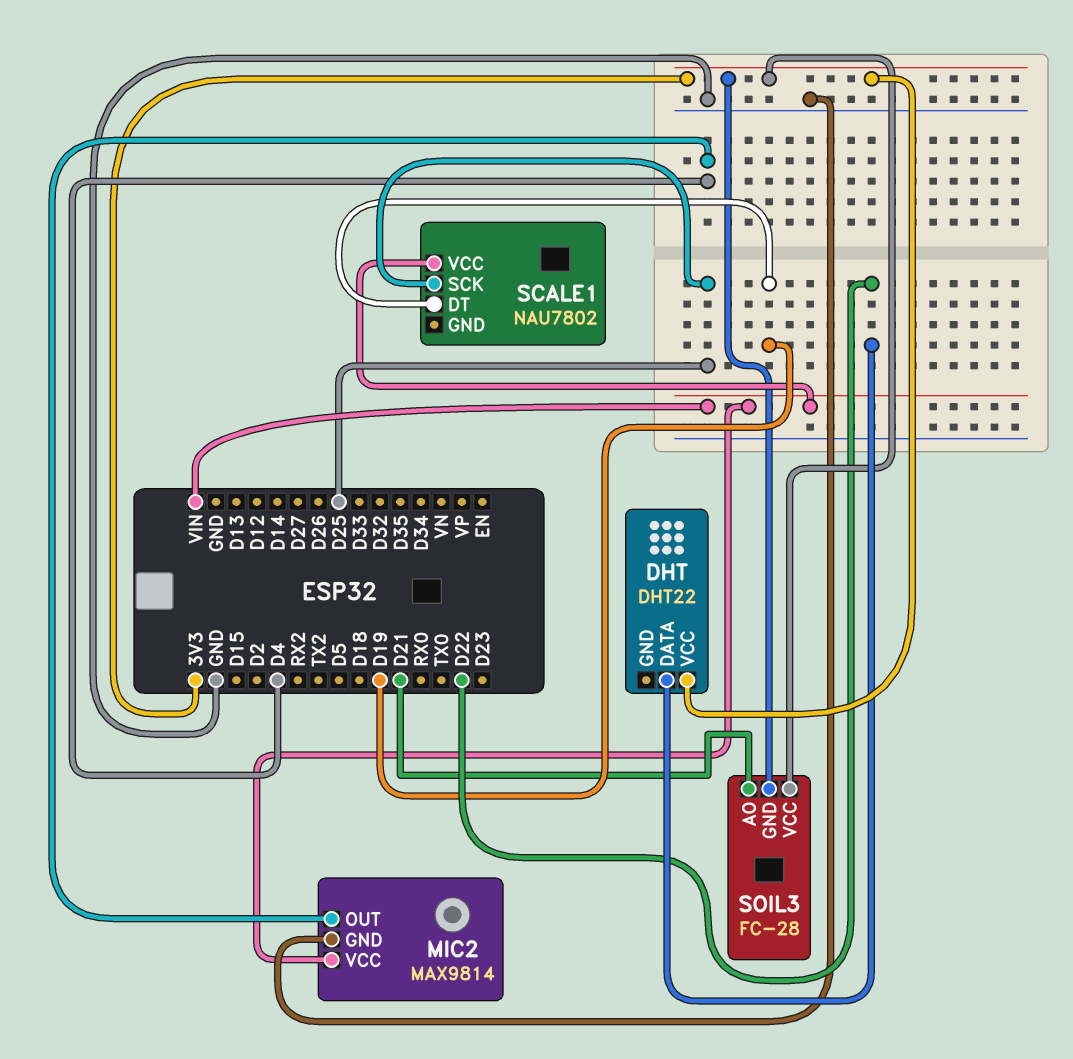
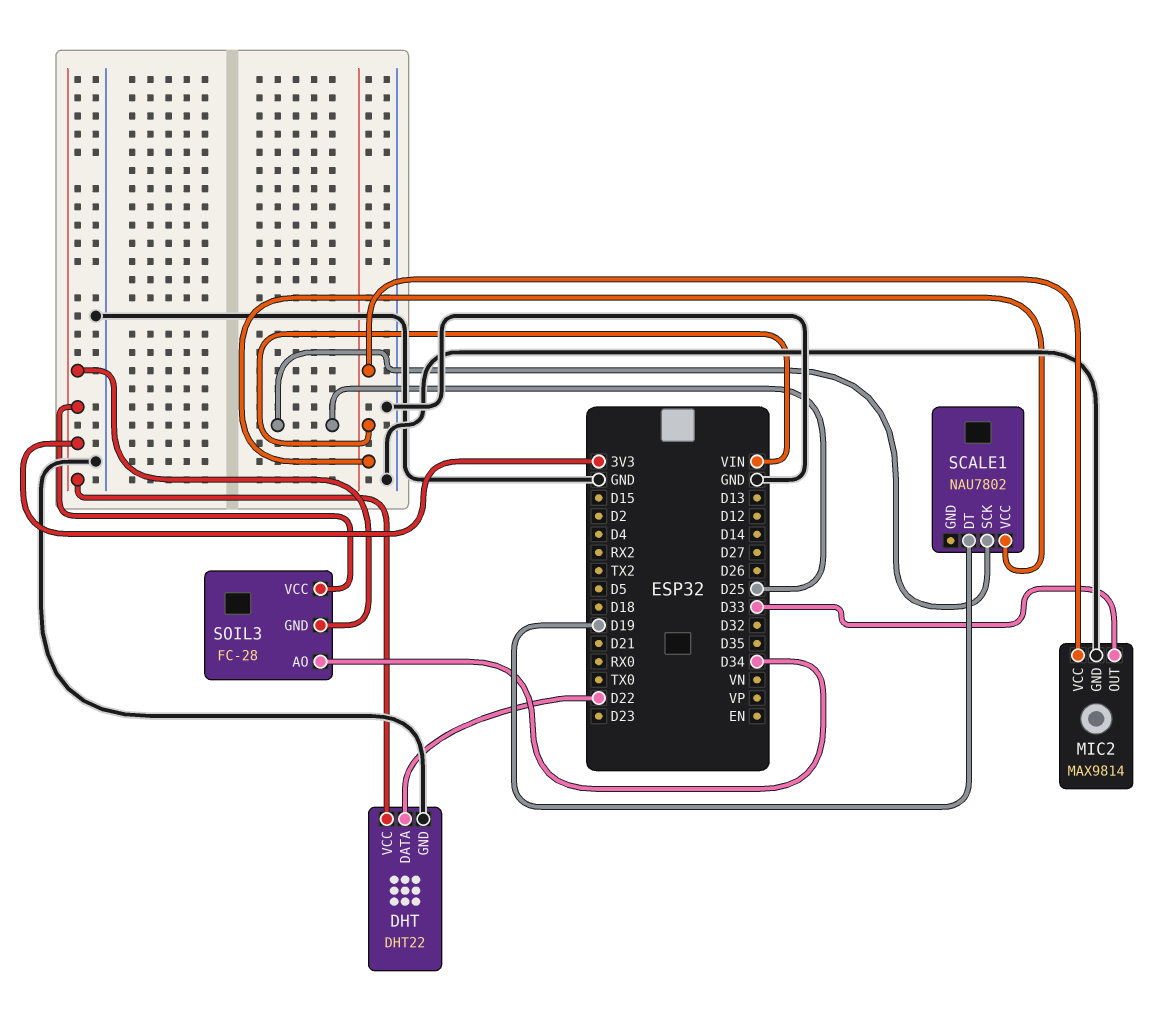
DHT pin GND: none -> GND
MIC2 pin OUT: D4 -> D33
SOIL3 pin AO: D21 -> D34

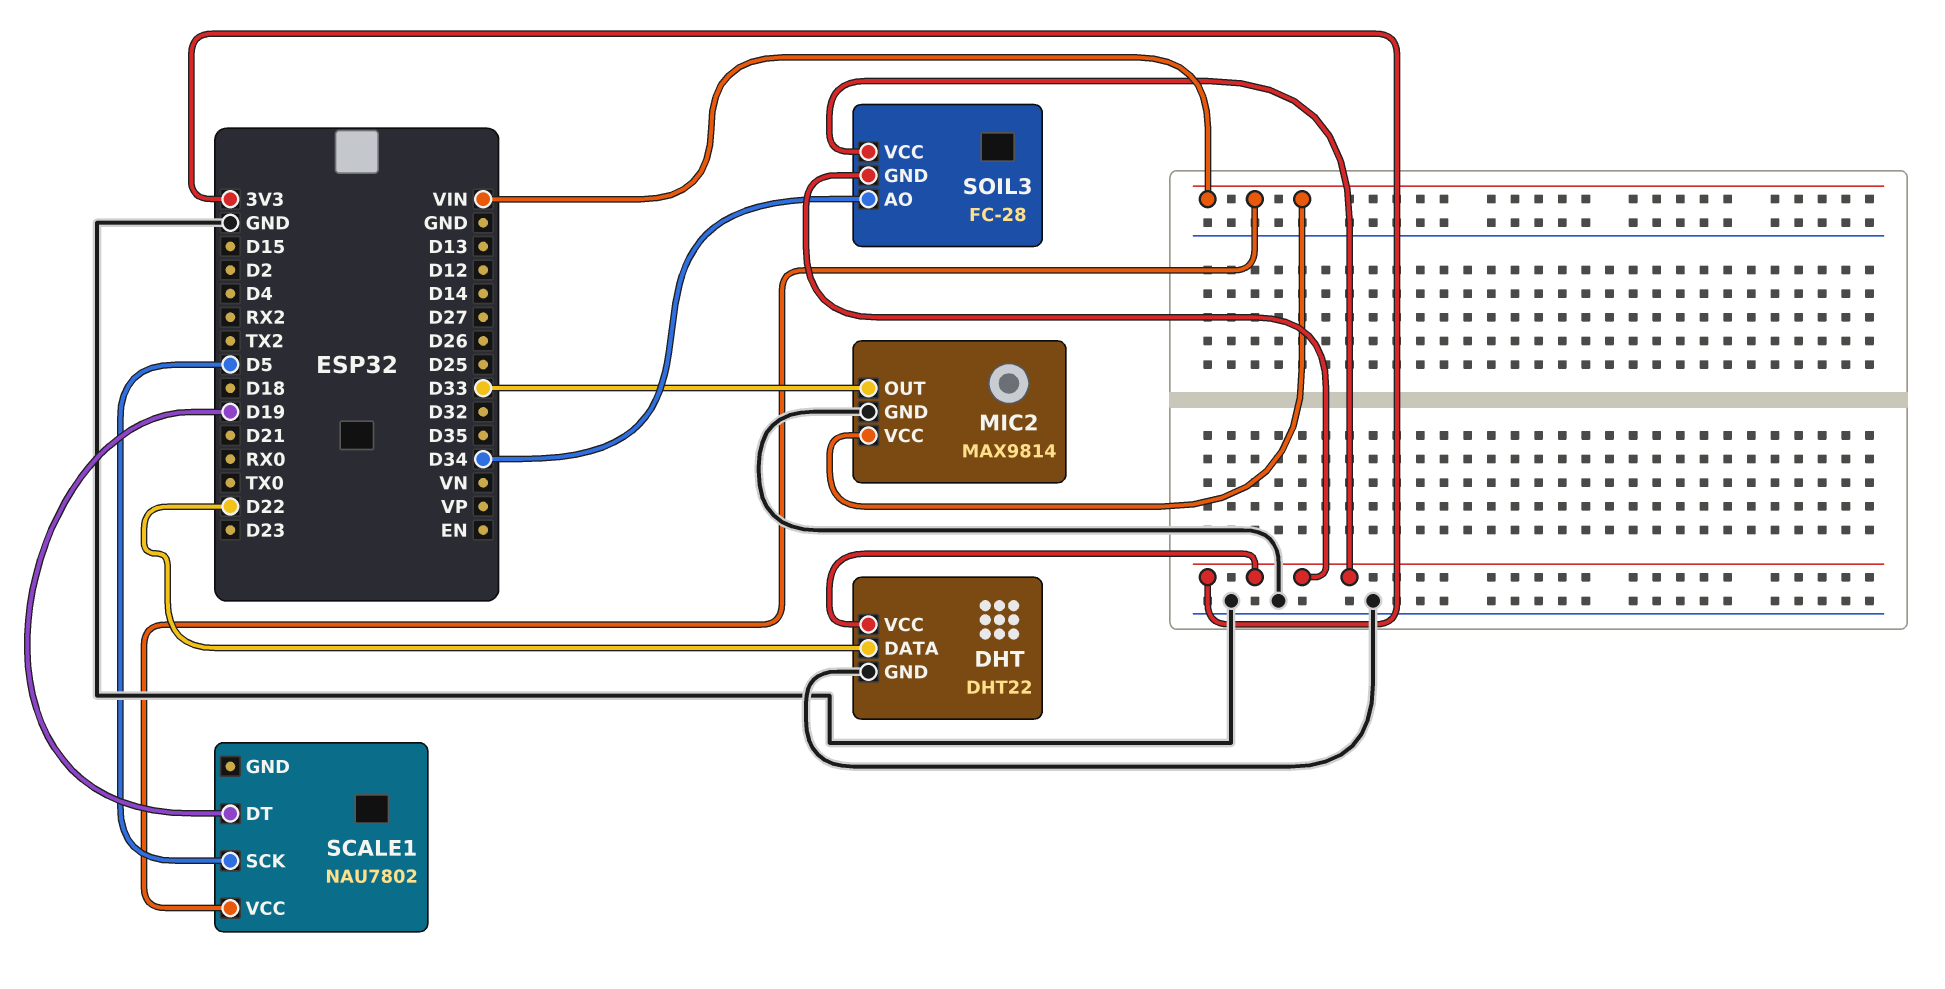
SCALE1 pin SCK: D25 -> D5

